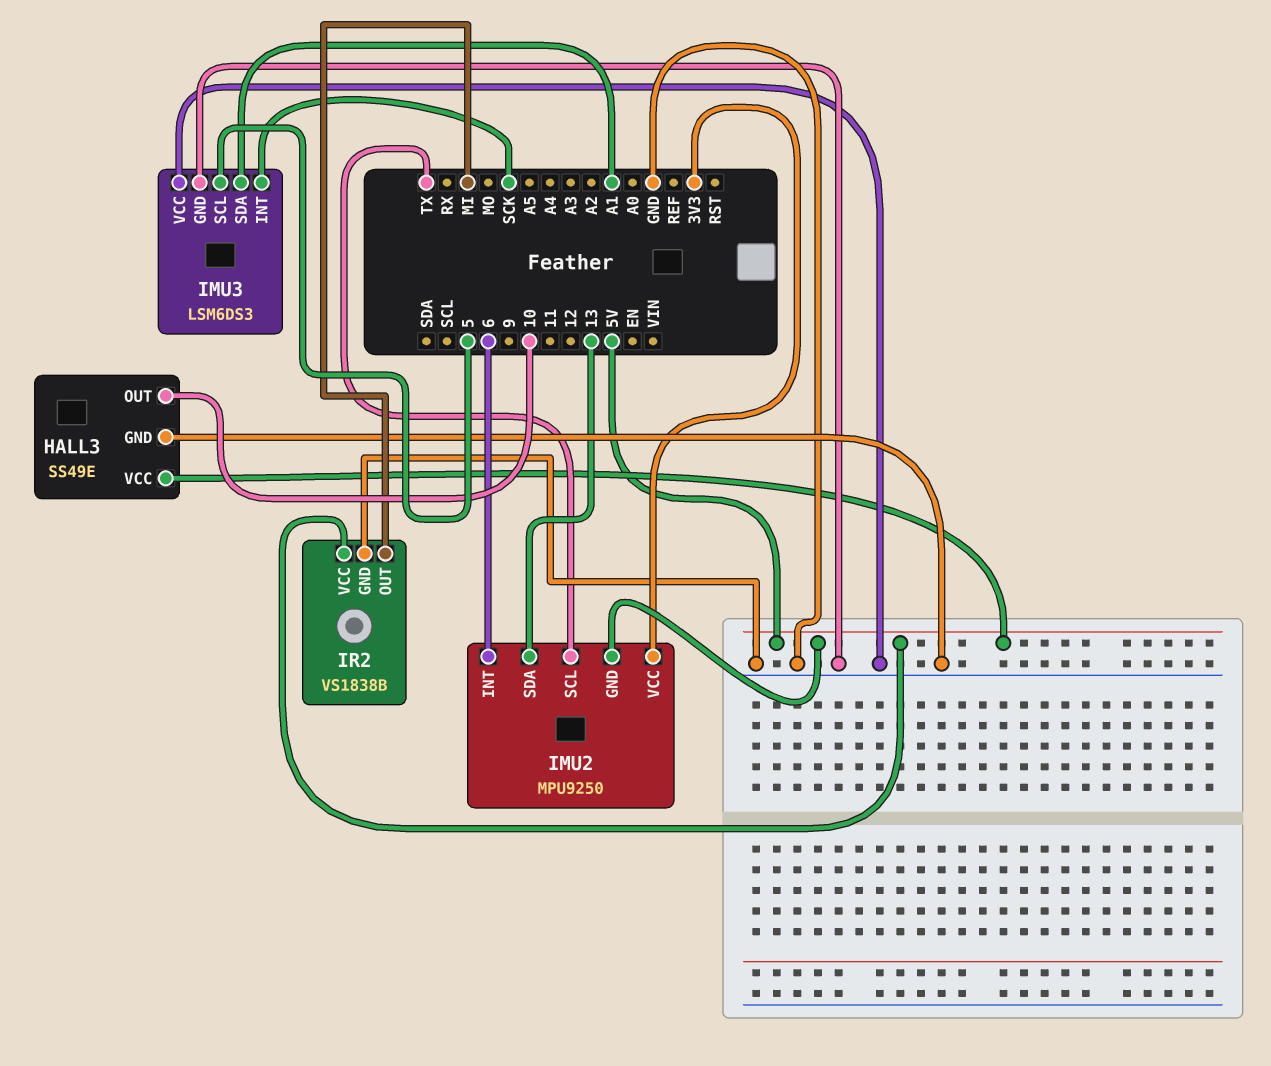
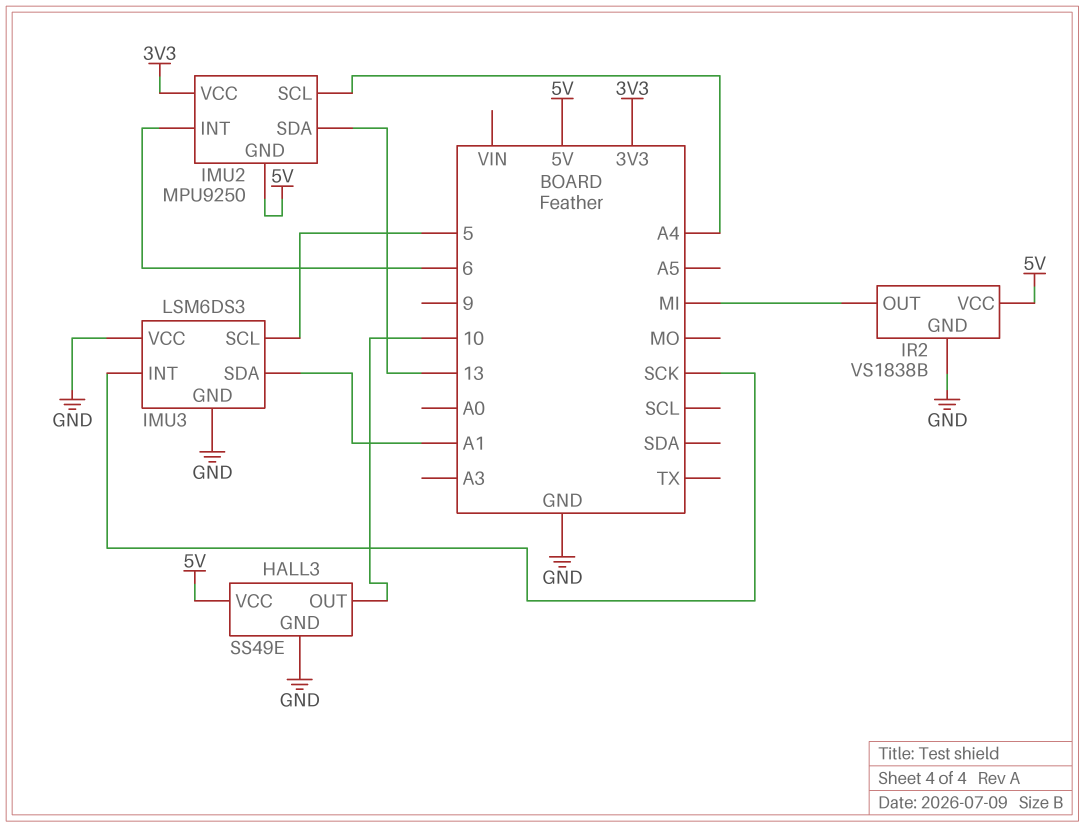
IMU2 pin SCL: TX -> A4

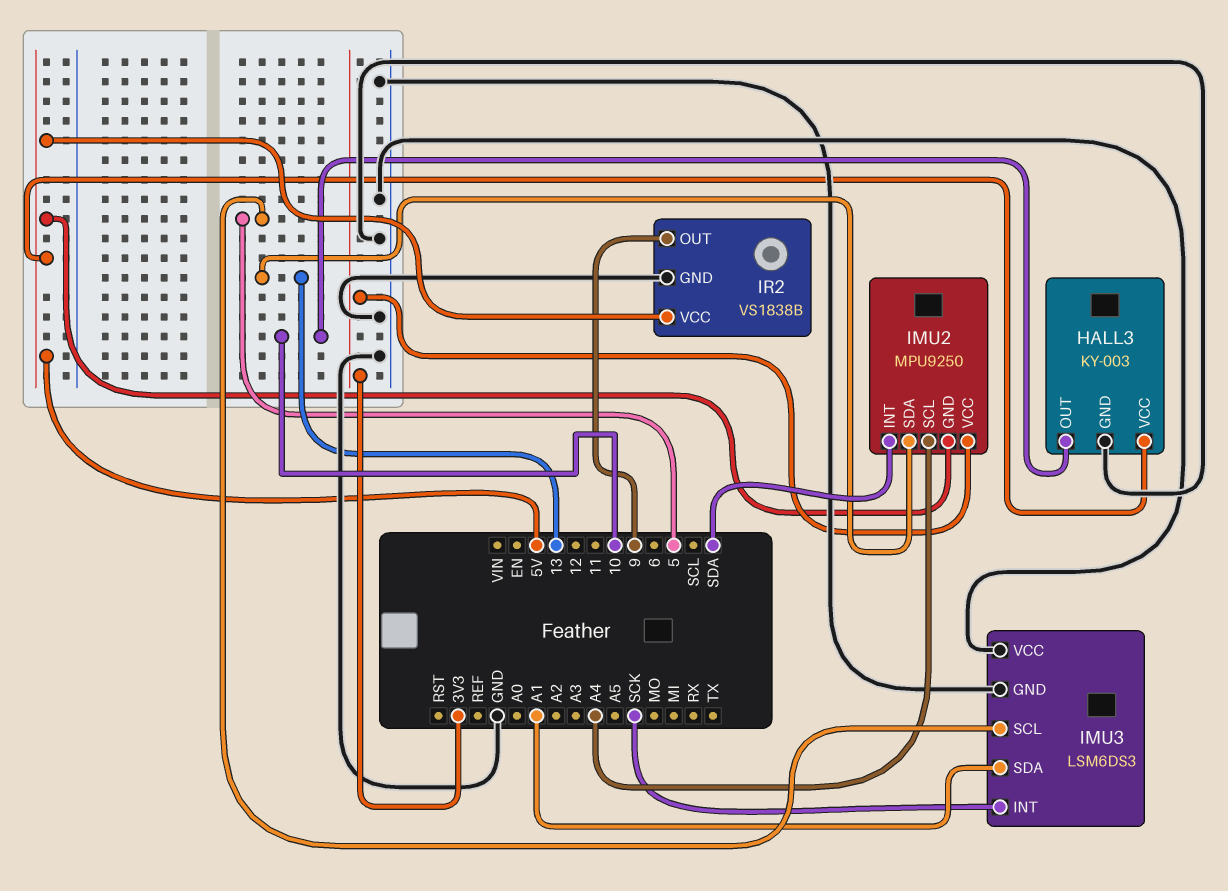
HALL3: SS49E -> KY-003
IMU2 pin INT: 6 -> SDA
IR2 pin OUT: MI -> 9

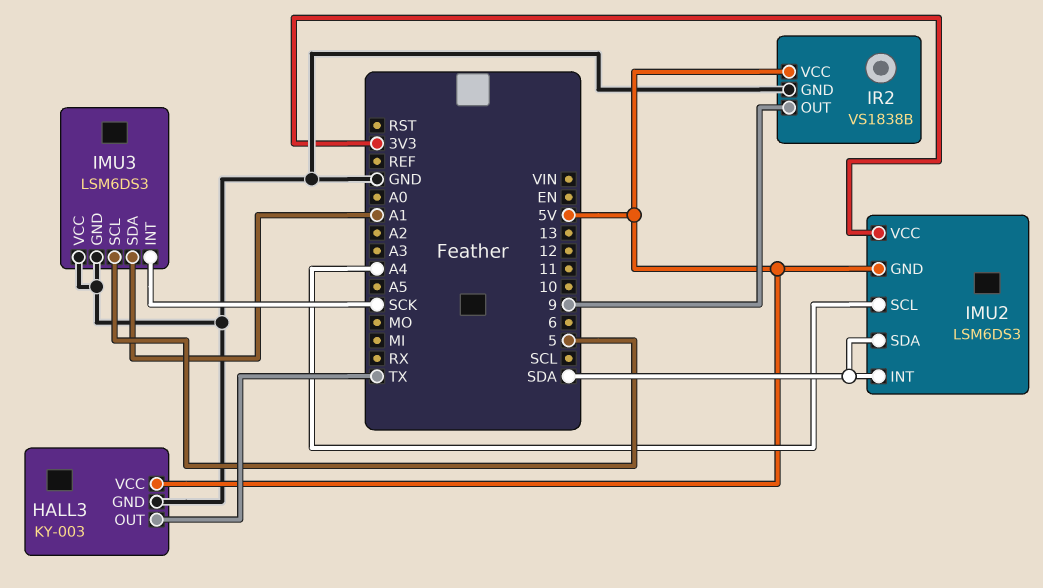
HALL3 pin OUT: 10 -> TX
IMU2: MPU9250 -> LSM6DS3
IMU2 pin SDA: 13 -> SDA

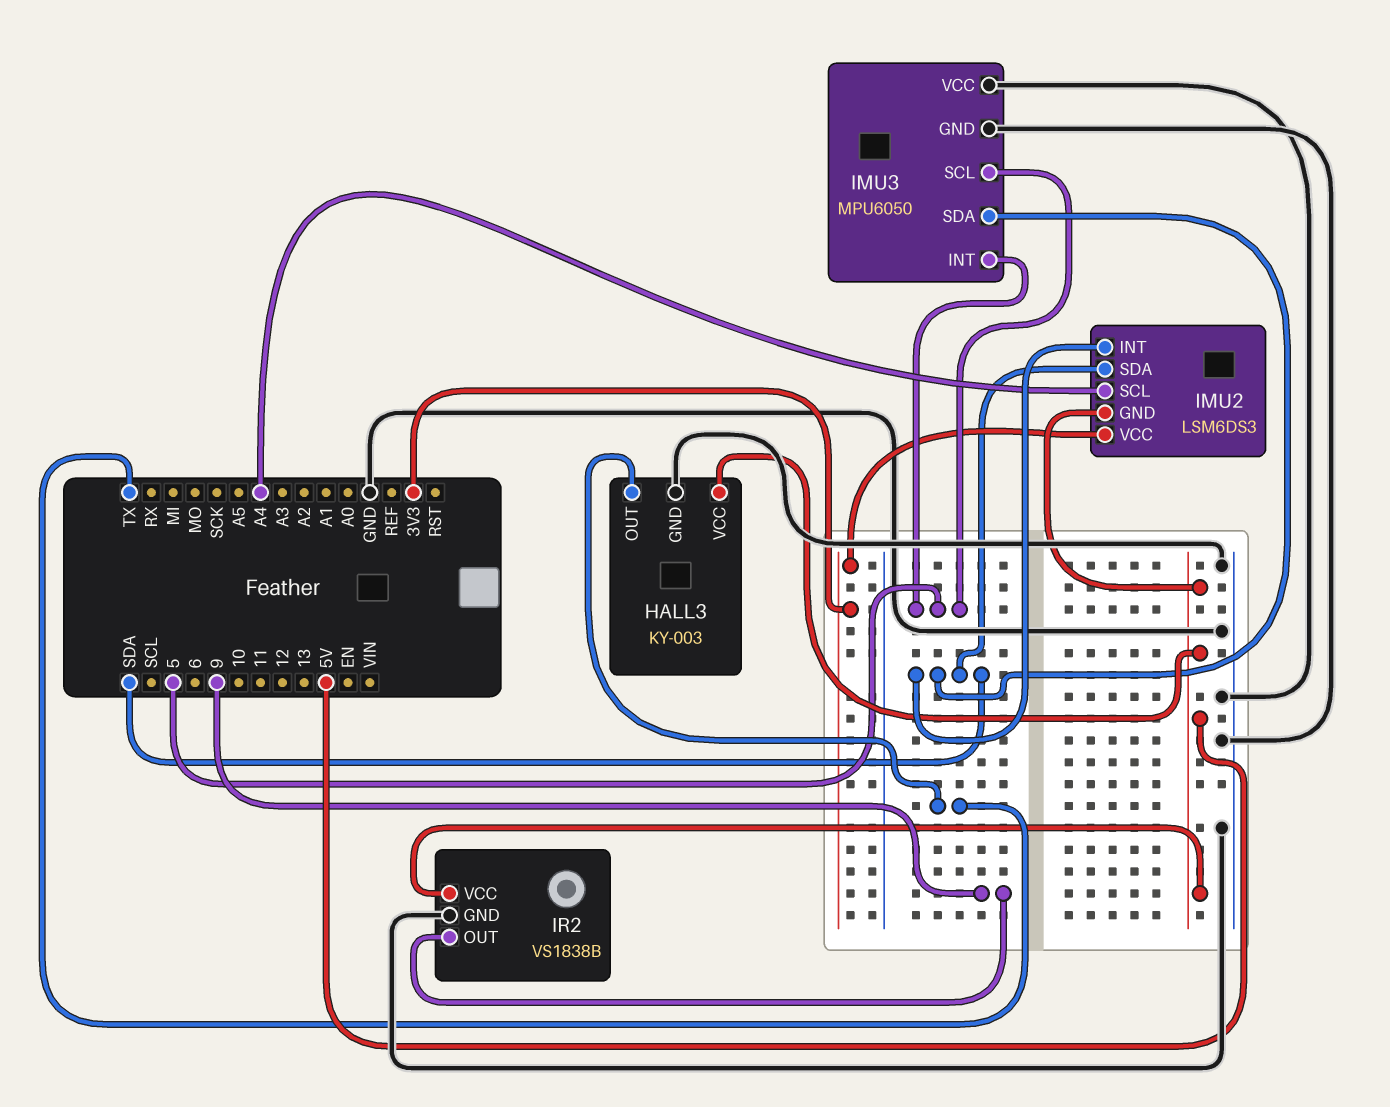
IMU3: LSM6DS3 -> MPU6050
IMU3 pin INT: SCK -> 5
IMU3 pin SDA: A1 -> SDA

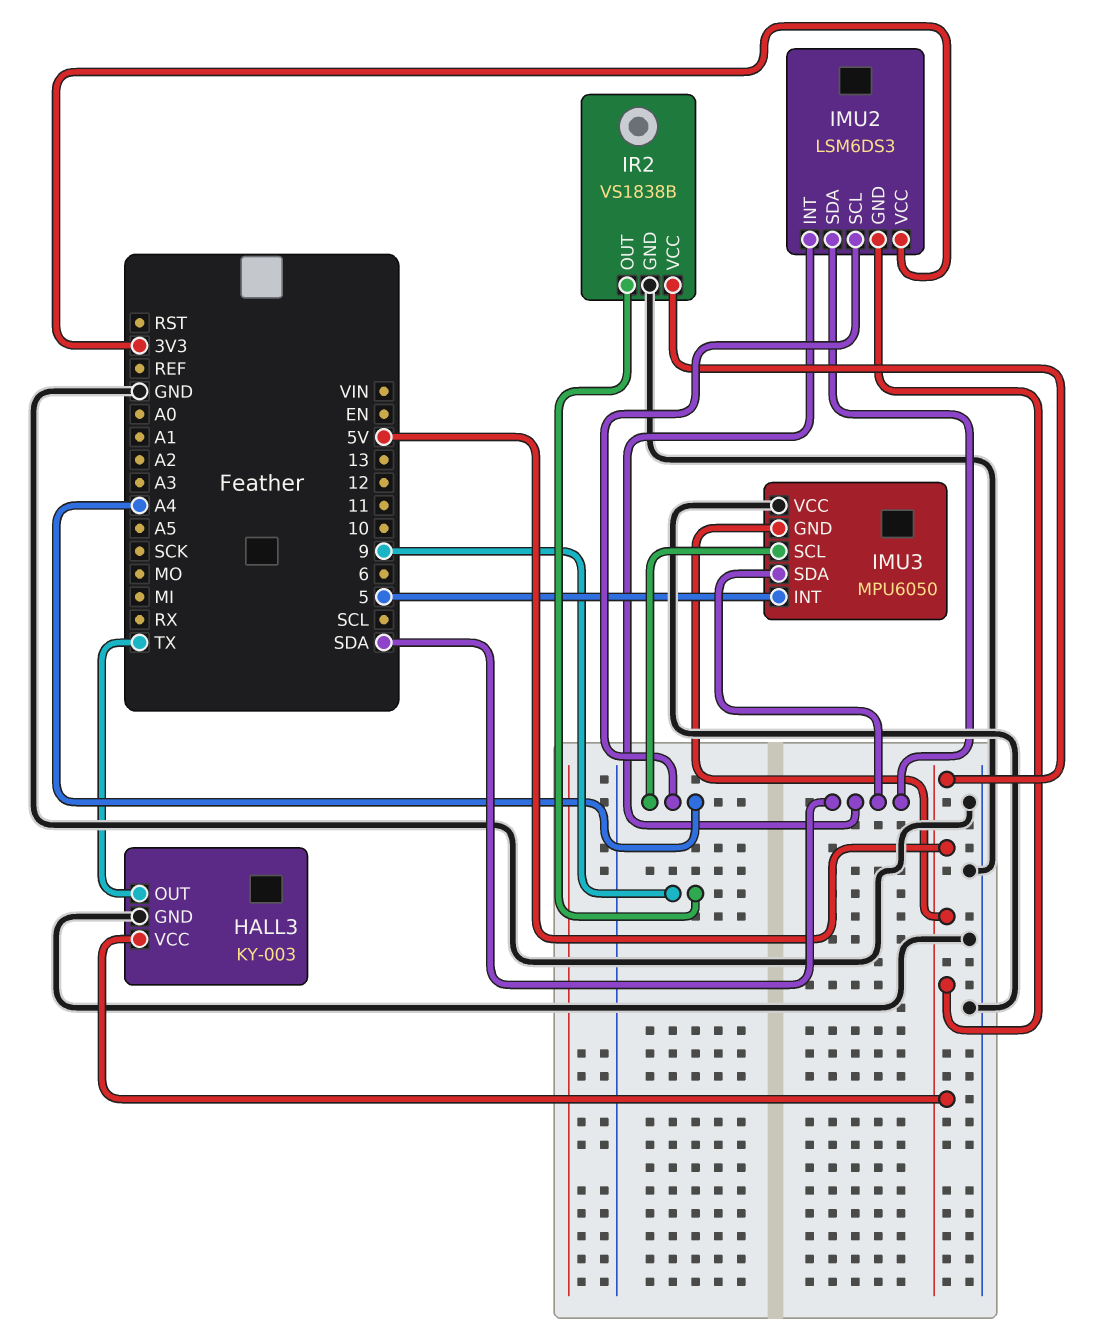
IMU3 pin GND: GND -> 5V
IMU3 pin SCL: 5 -> A4

